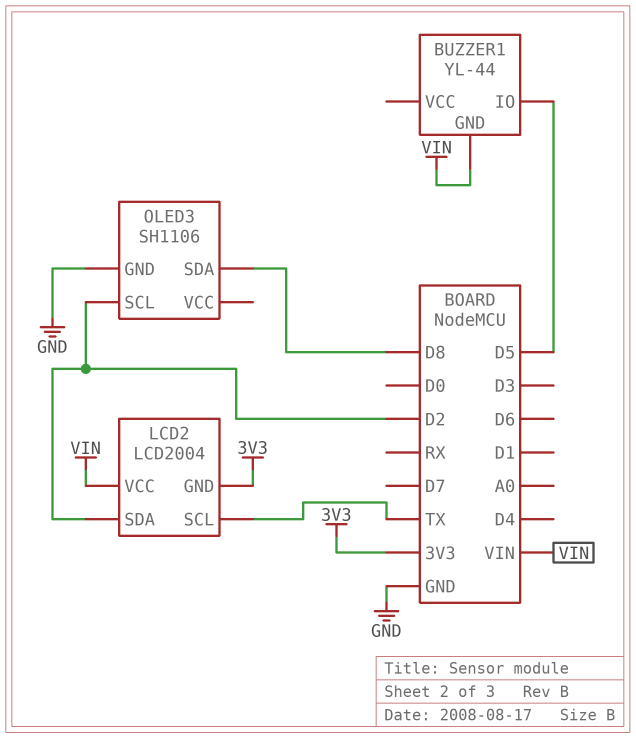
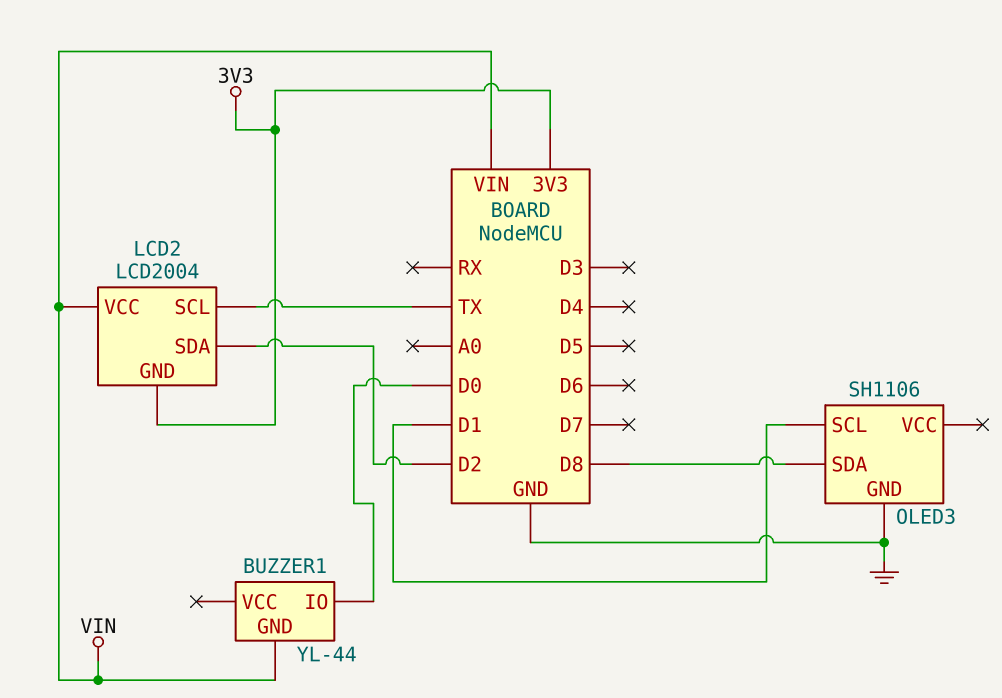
BUZZER1 pin IO: D5 -> D0
OLED3 pin SCL: D2 -> D1

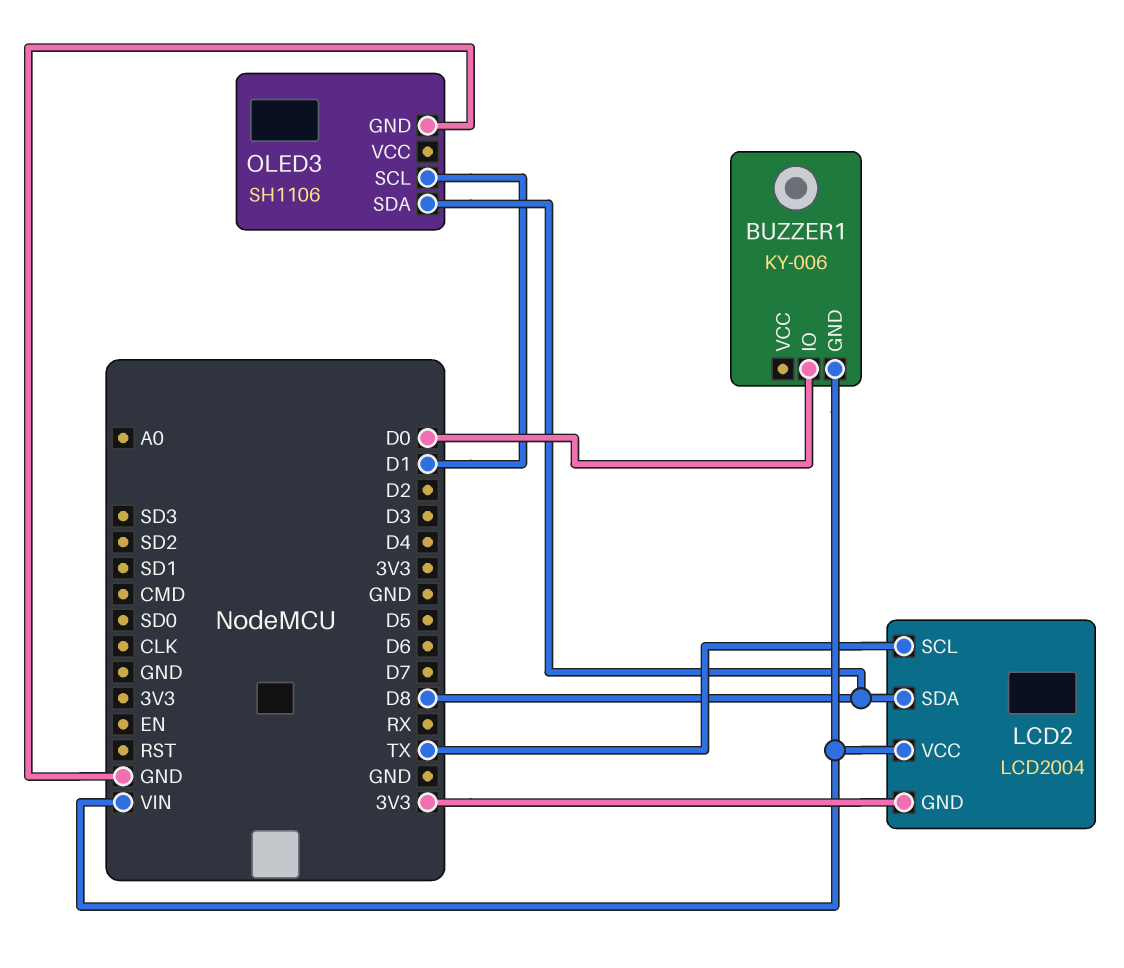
BUZZER1: YL-44 -> KY-006
LCD2 pin SDA: D2 -> D8

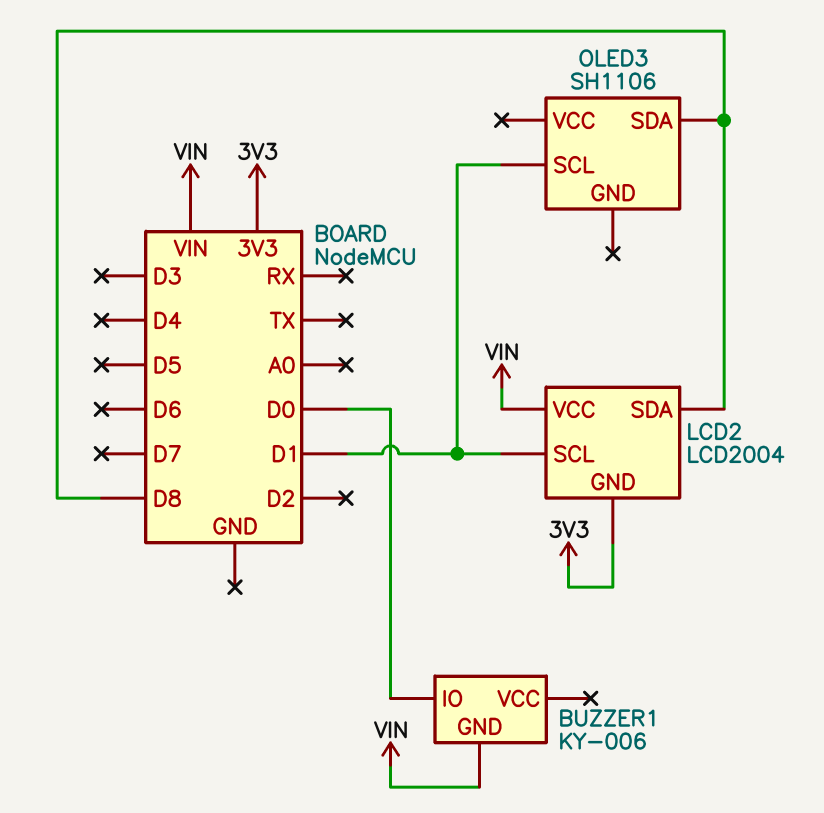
LCD2 pin SCL: TX -> D1
OLED3 pin GND: GND -> none

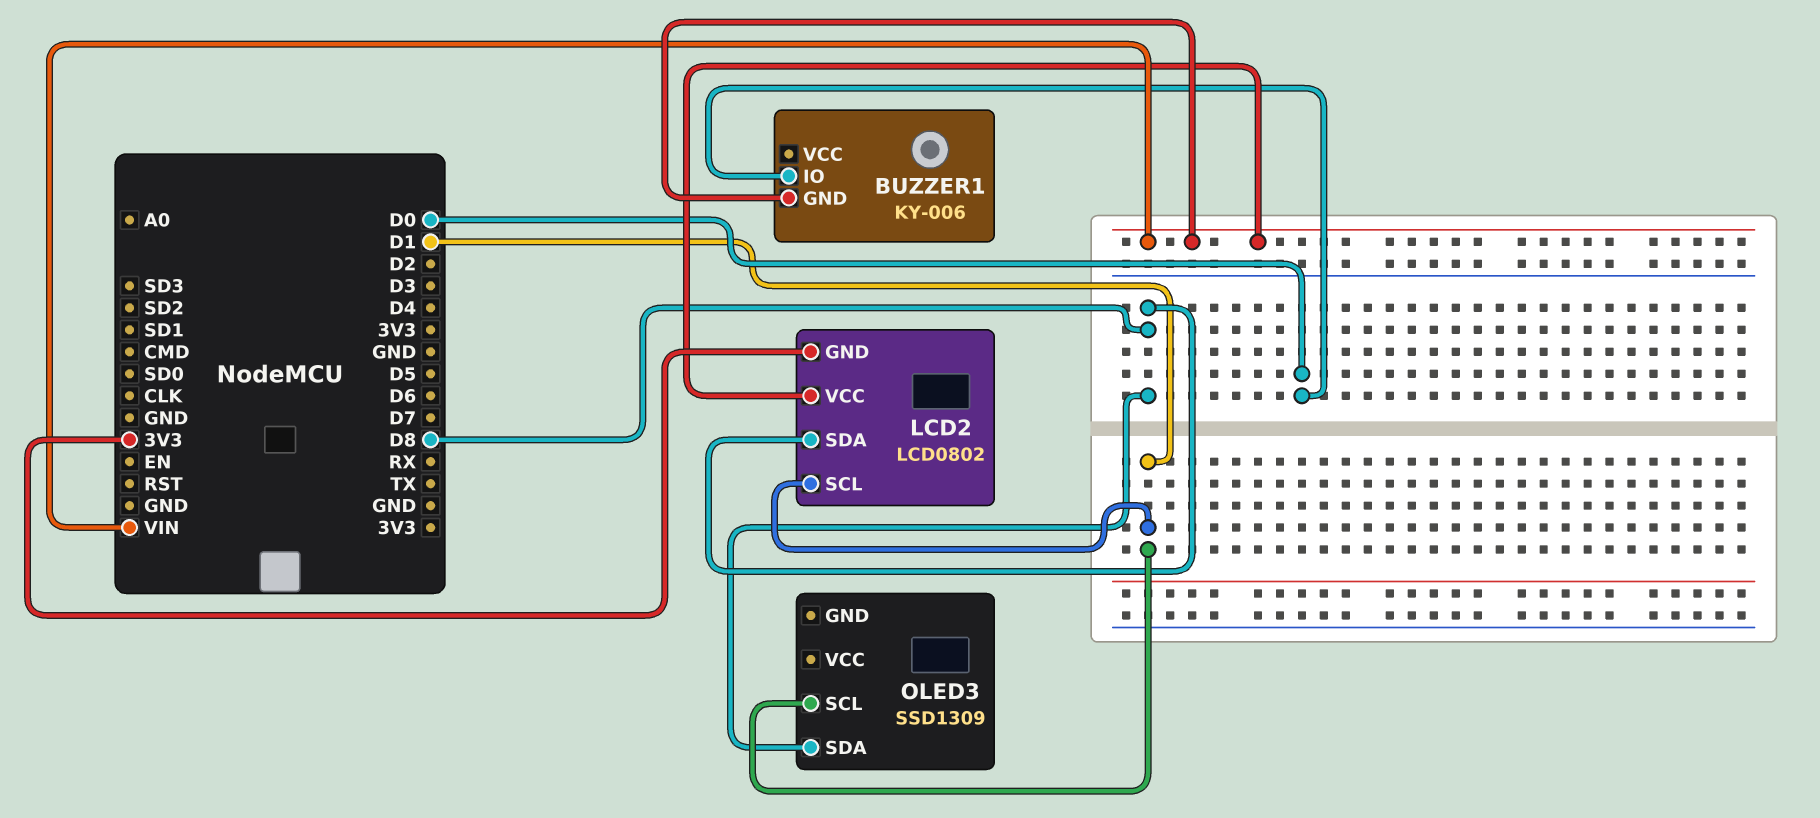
LCD2: LCD2004 -> LCD0802
OLED3: SH1106 -> SSD1309

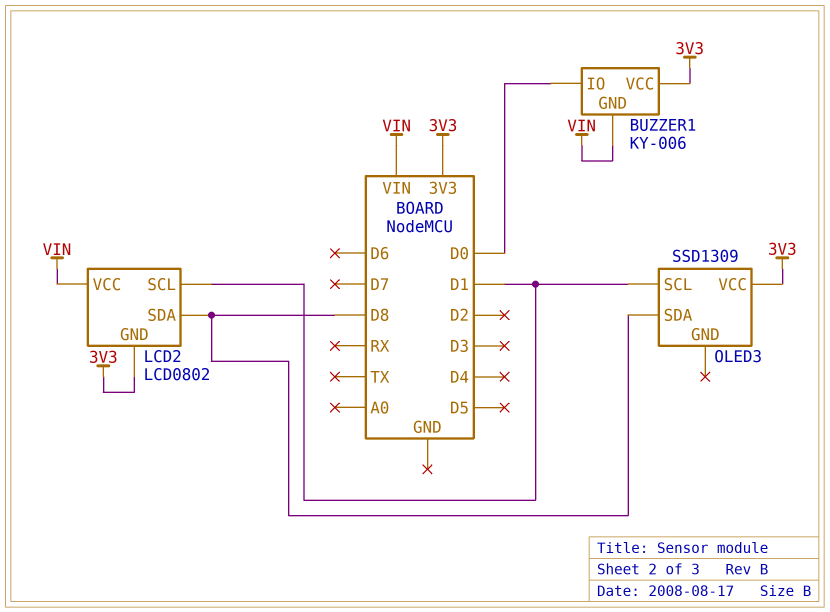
BUZZER1 pin VCC: none -> 3V3
OLED3 pin VCC: none -> 3V3

